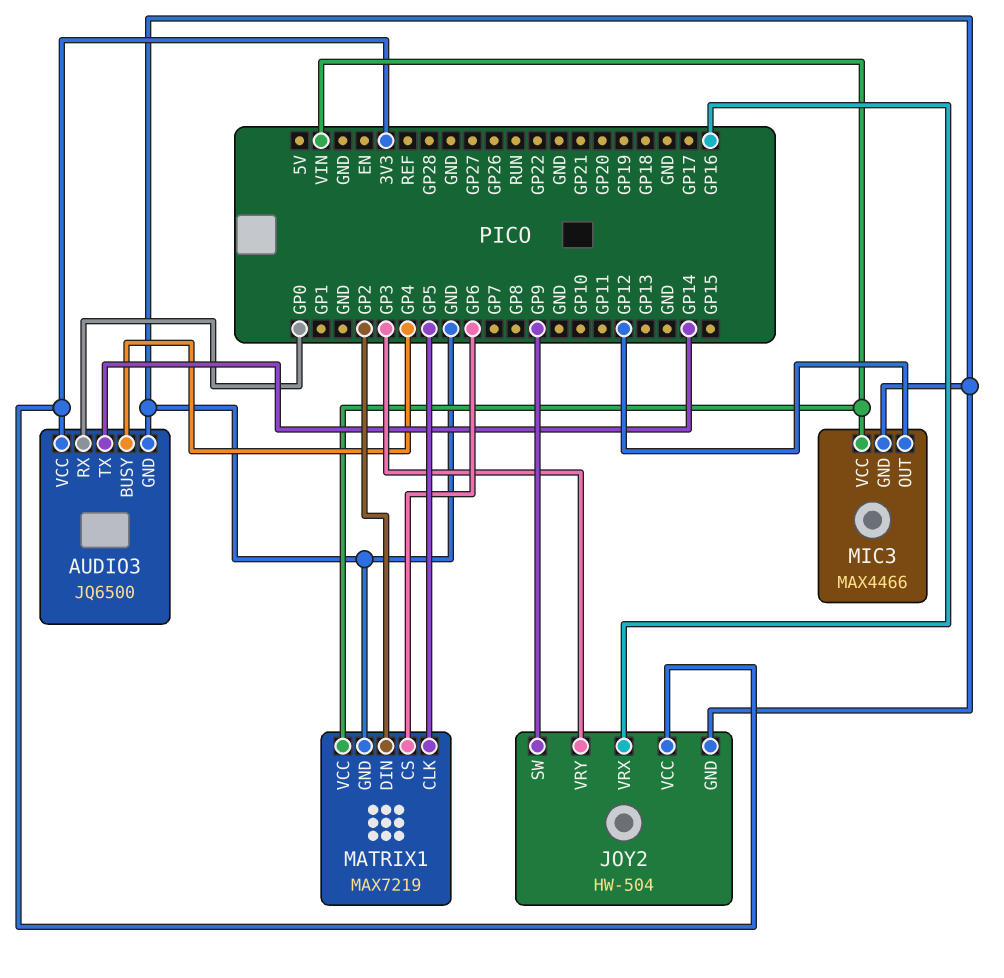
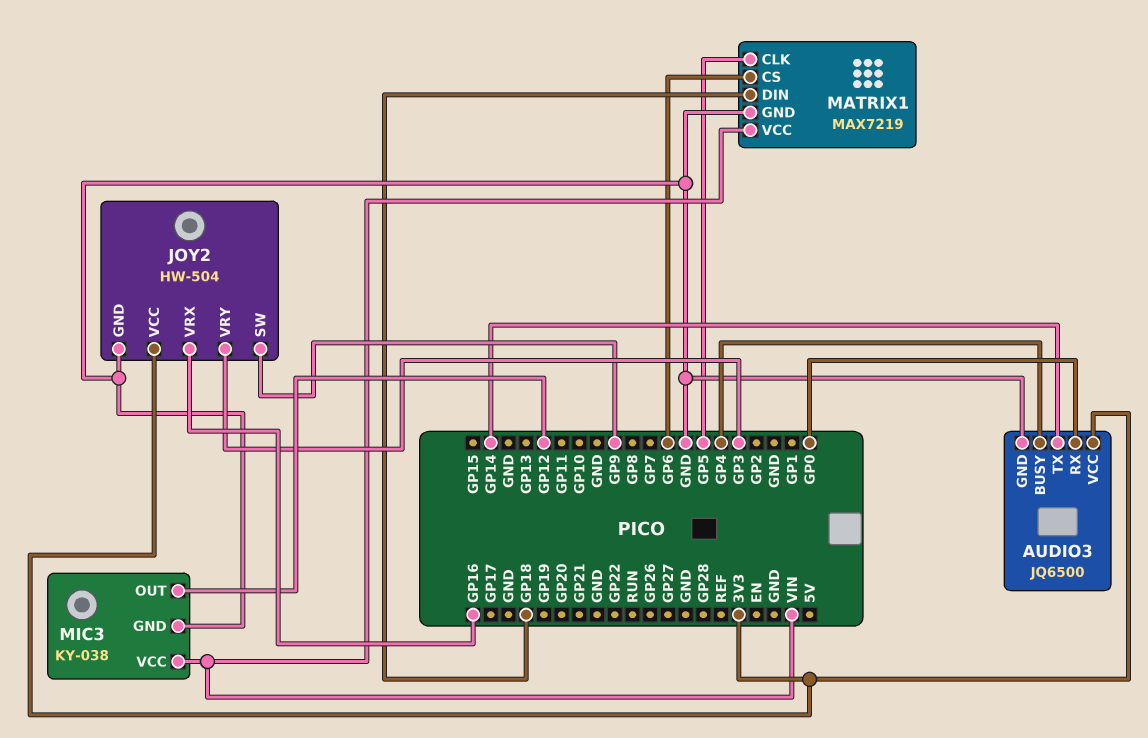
MATRIX1 pin DIN: GP2 -> GP18
MIC3: MAX4466 -> KY-038

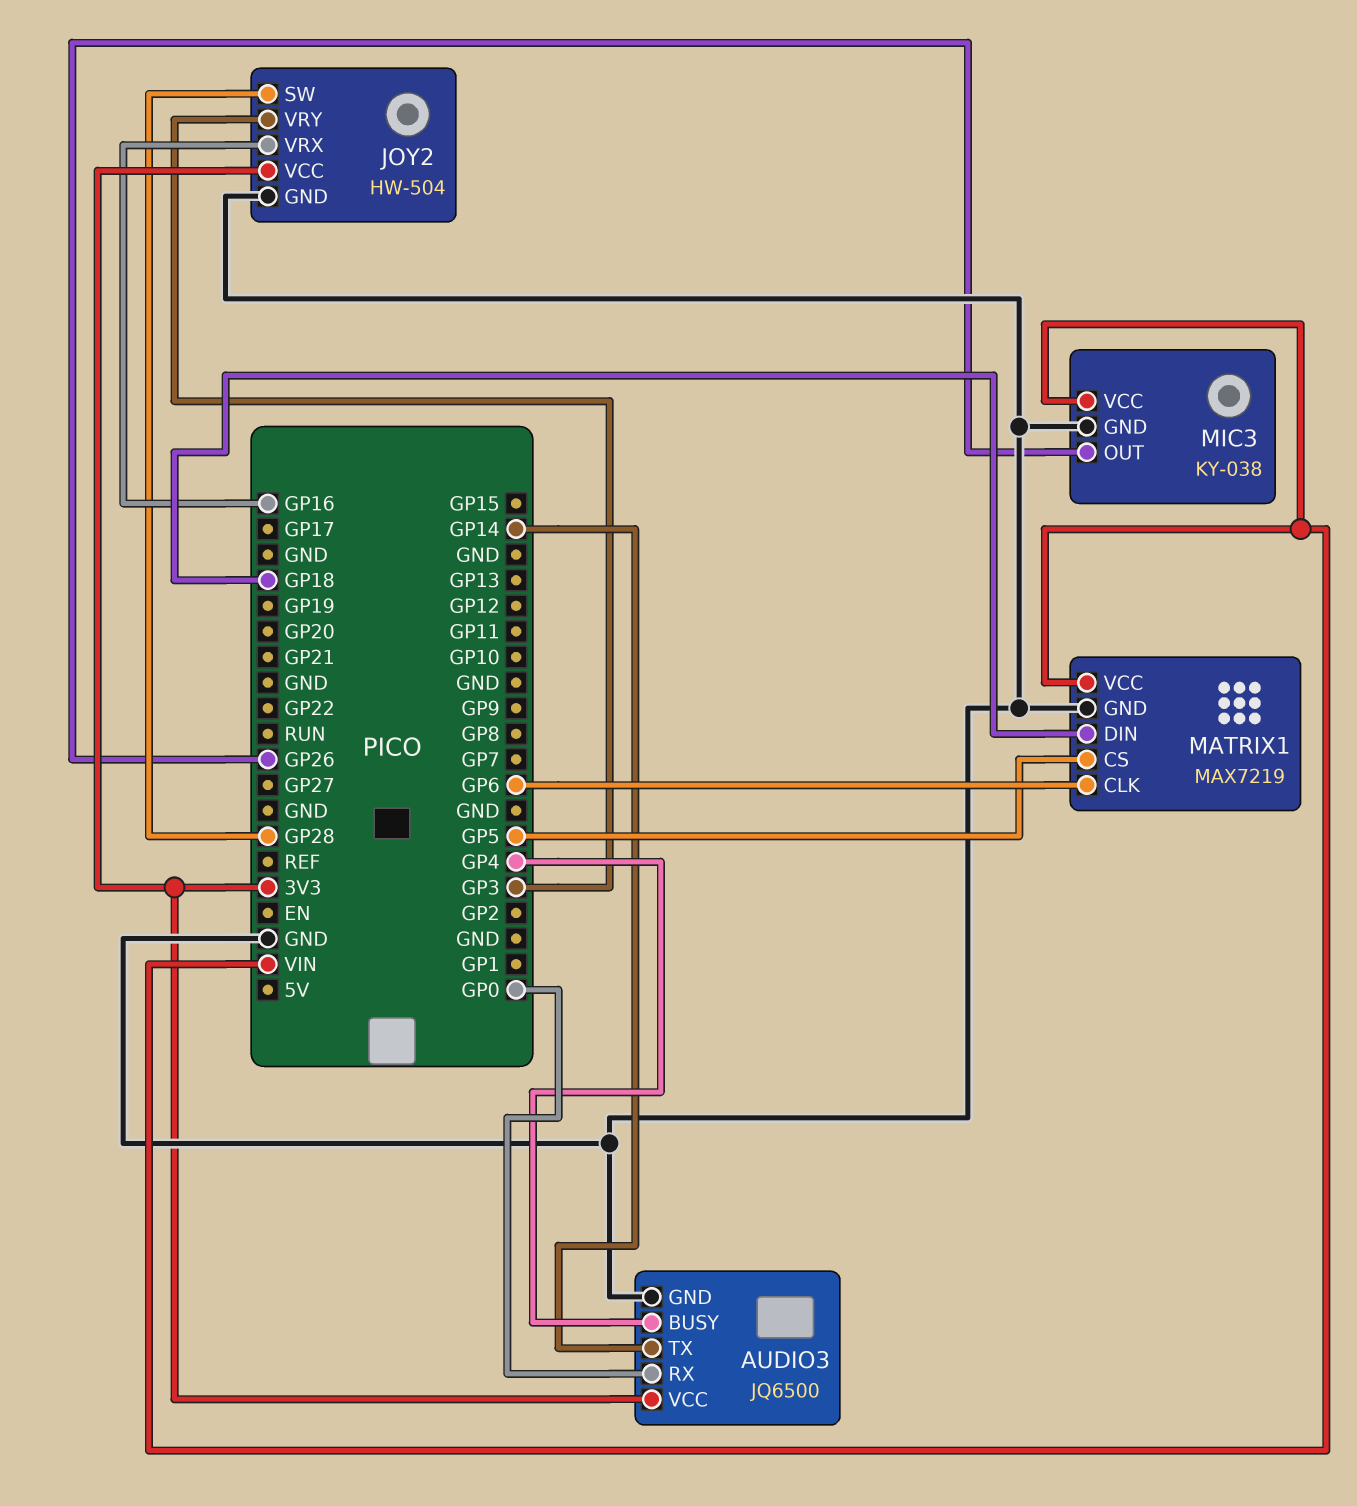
JOY2 pin SW: GP9 -> GP28
MATRIX1 pin CLK: GP5 -> GP6
MATRIX1 pin CS: GP6 -> GP5
MIC3 pin OUT: GP12 -> GP26

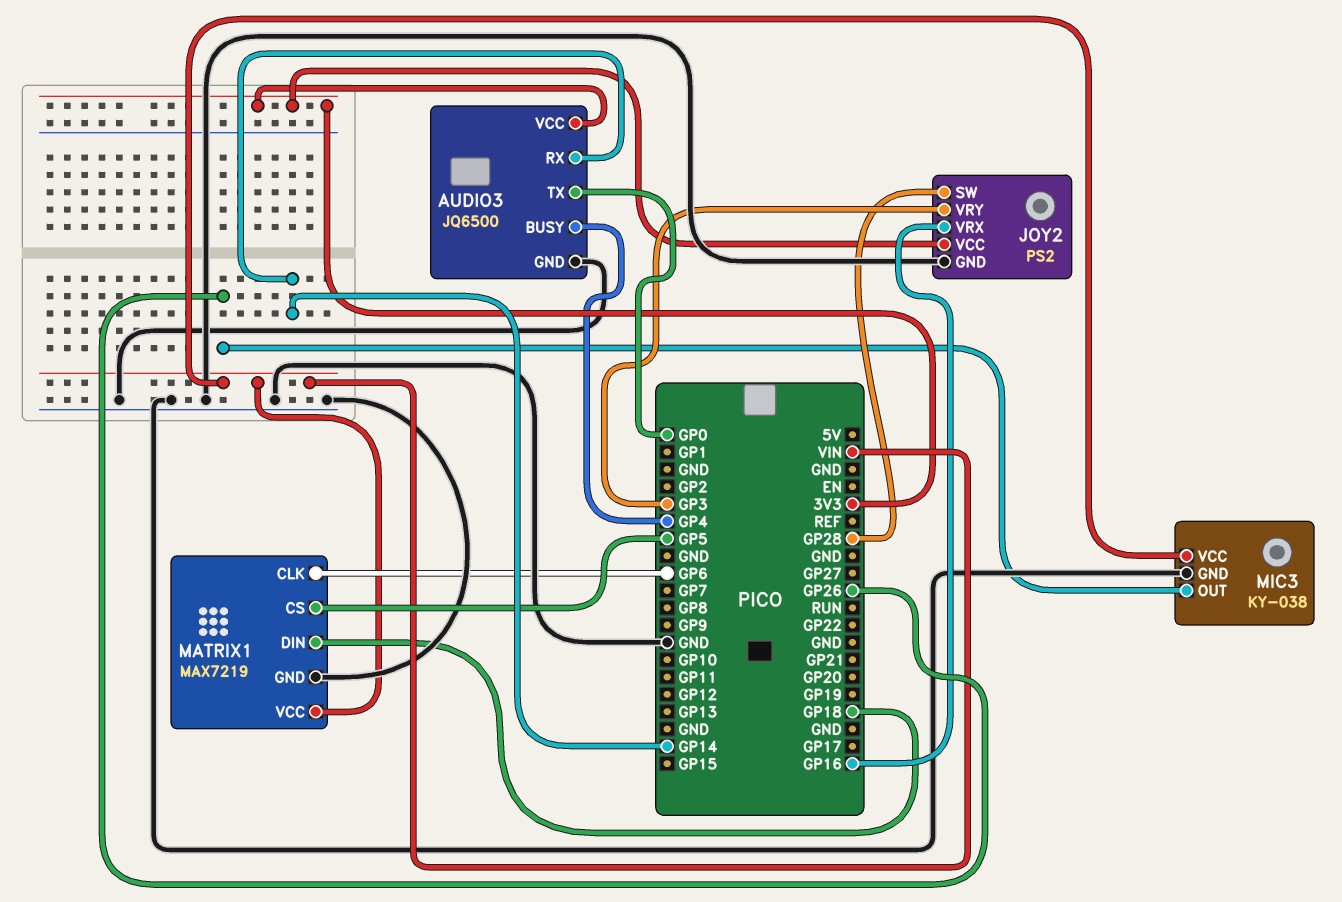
AUDIO3 pin RX: GP0 -> GP14
AUDIO3 pin TX: GP14 -> GP0
JOY2: HW-504 -> PS2

